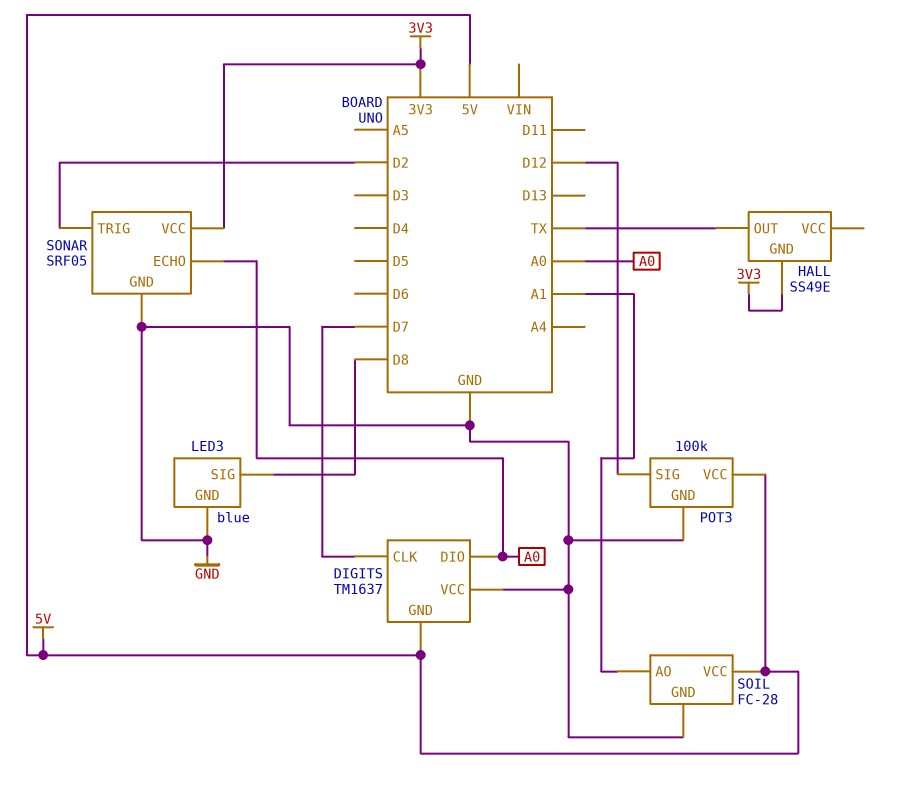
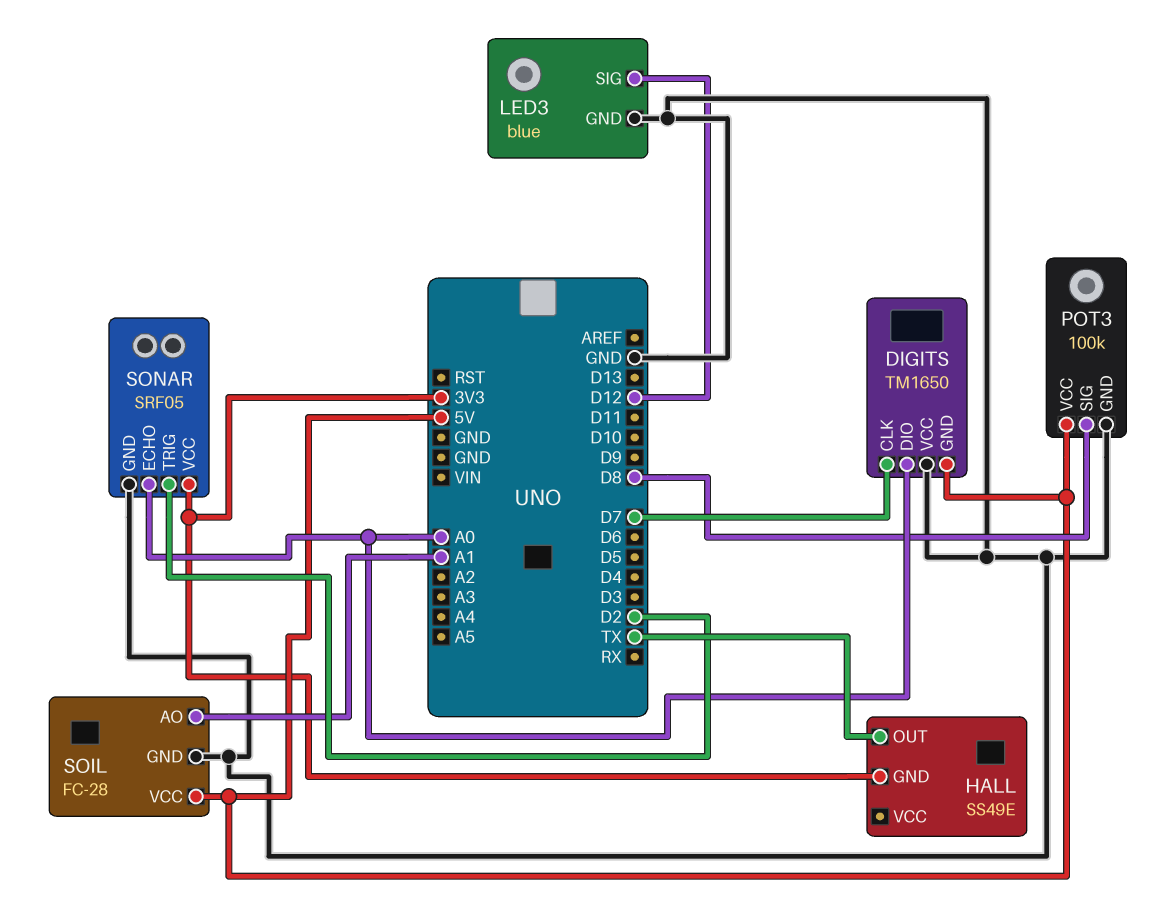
DIGITS: TM1637 -> TM1650
LED3 pin SIG: D8 -> D12
POT3 pin SIG: D12 -> D8

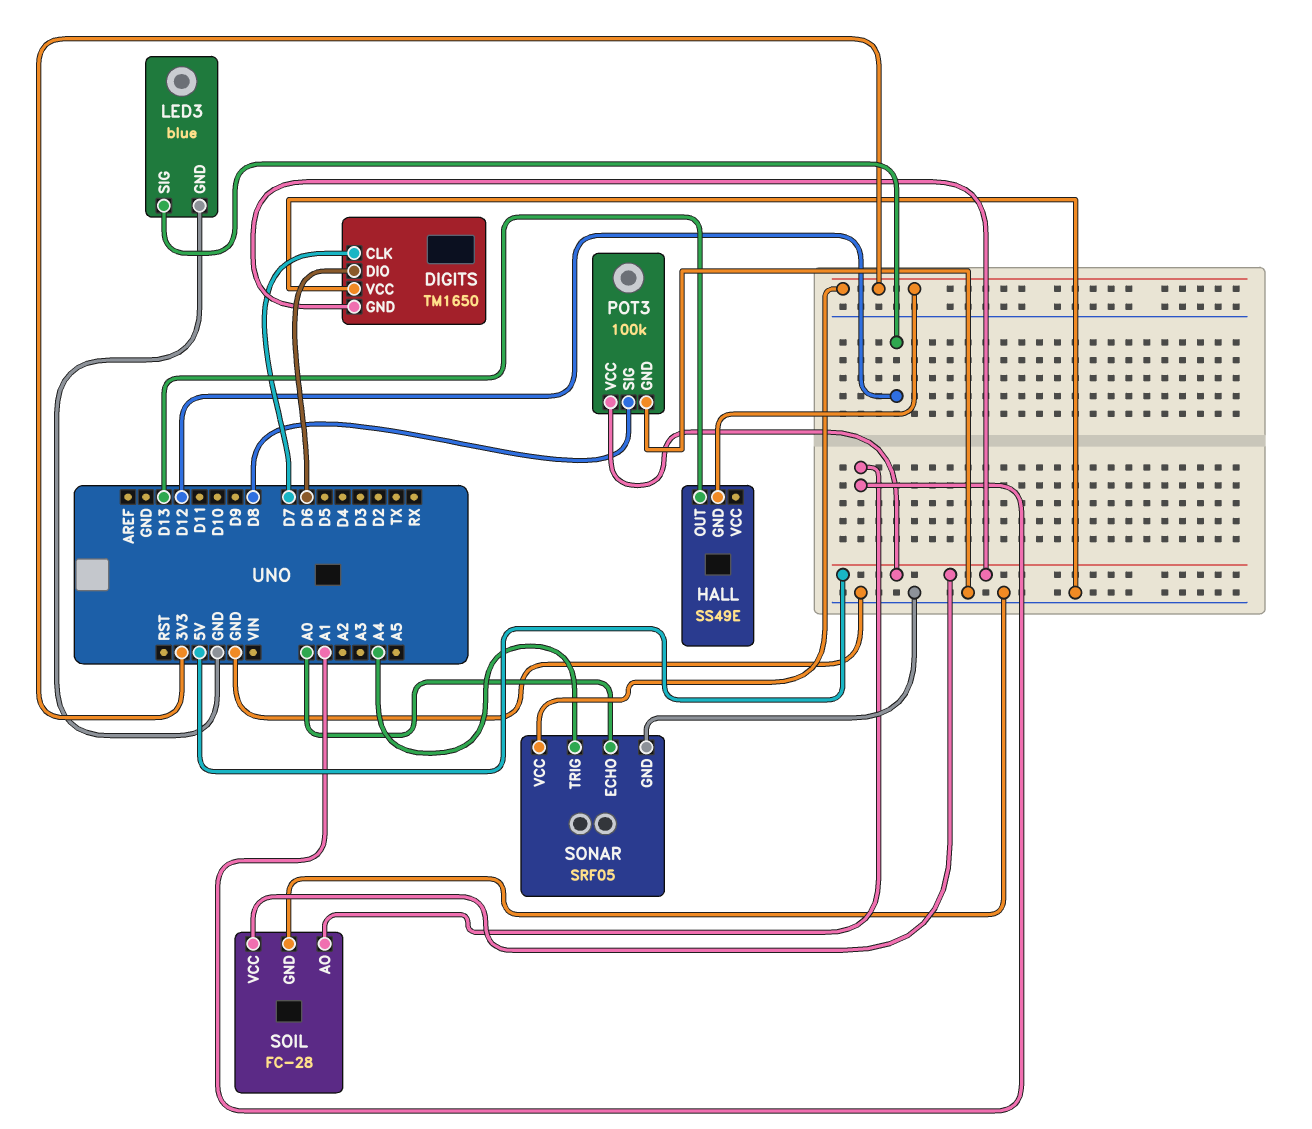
DIGITS pin DIO: A0 -> D6
HALL pin OUT: TX -> D13
SONAR pin TRIG: D2 -> A4

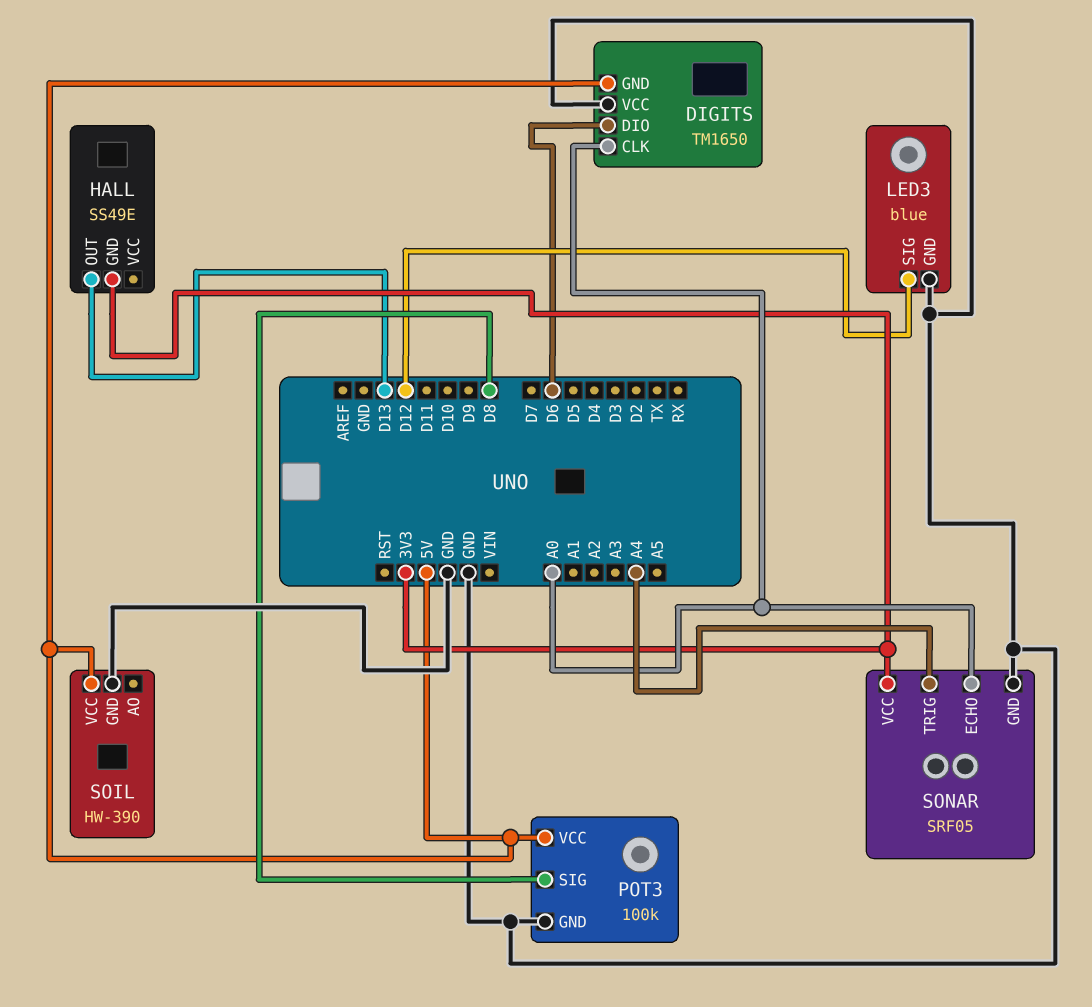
DIGITS pin CLK: D7 -> A0
SOIL: FC-28 -> HW-390
SOIL pin AO: A1 -> none

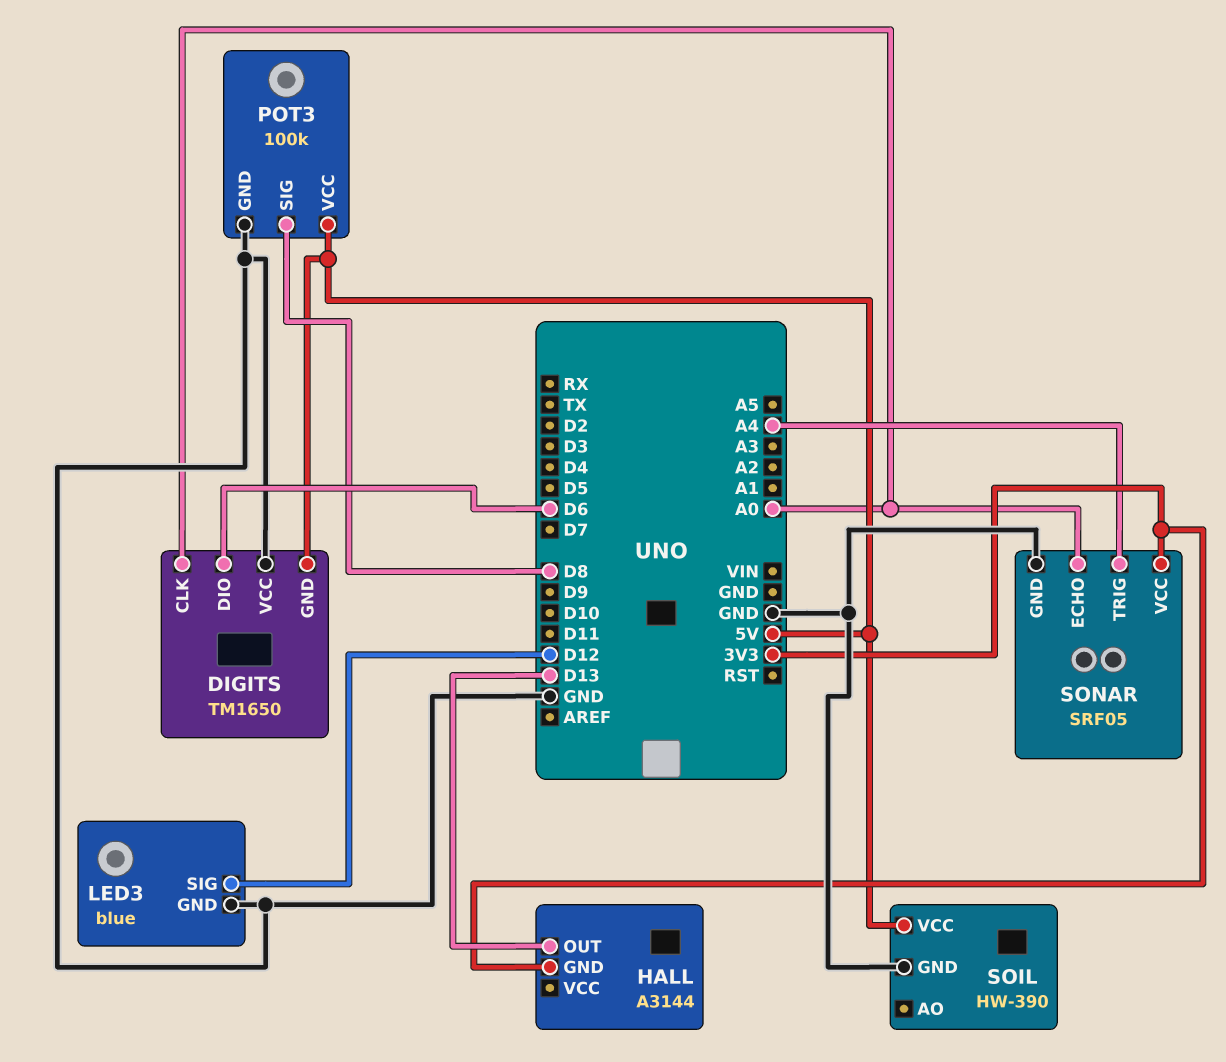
HALL: SS49E -> A3144

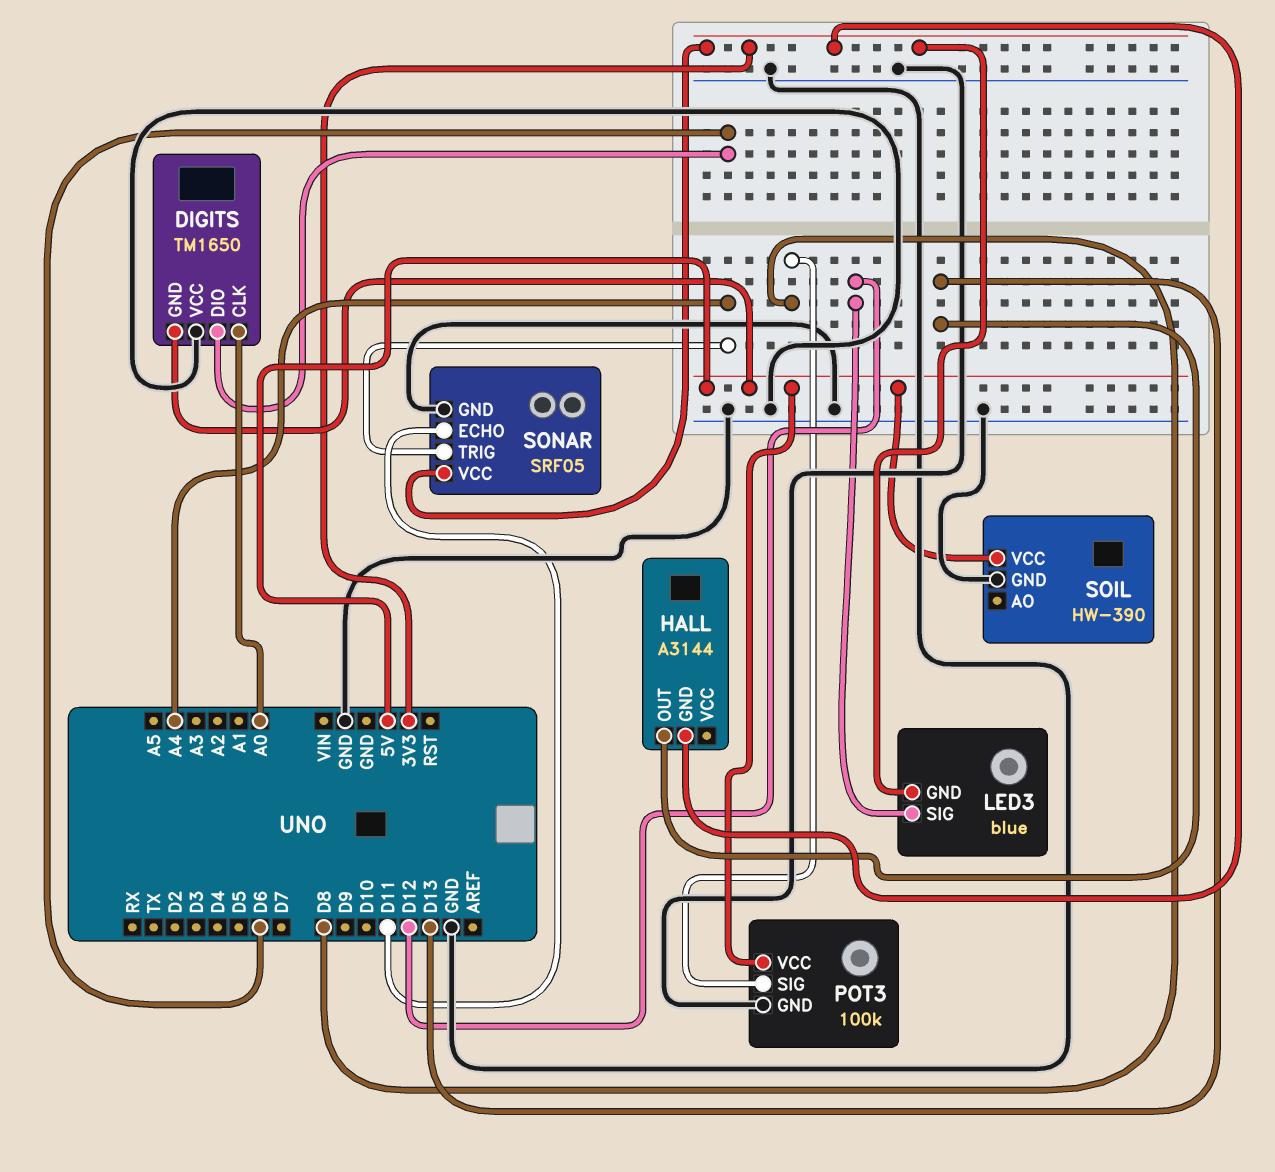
LED3 pin GND: GND -> 3V3
SONAR pin ECHO: A0 -> D11

